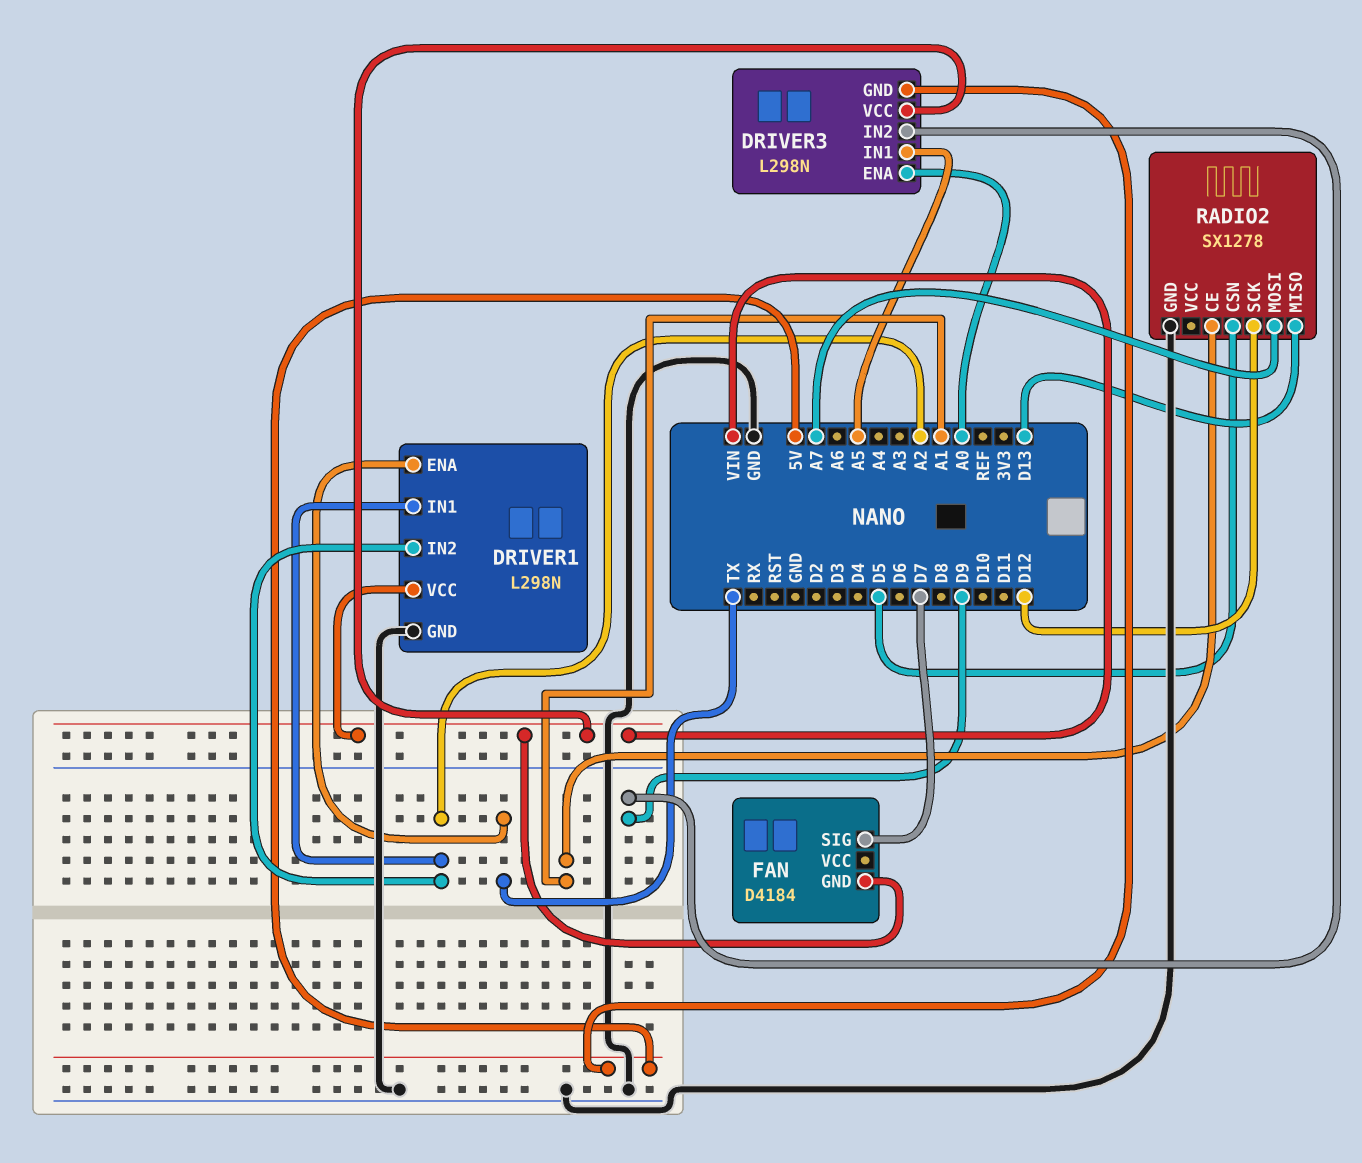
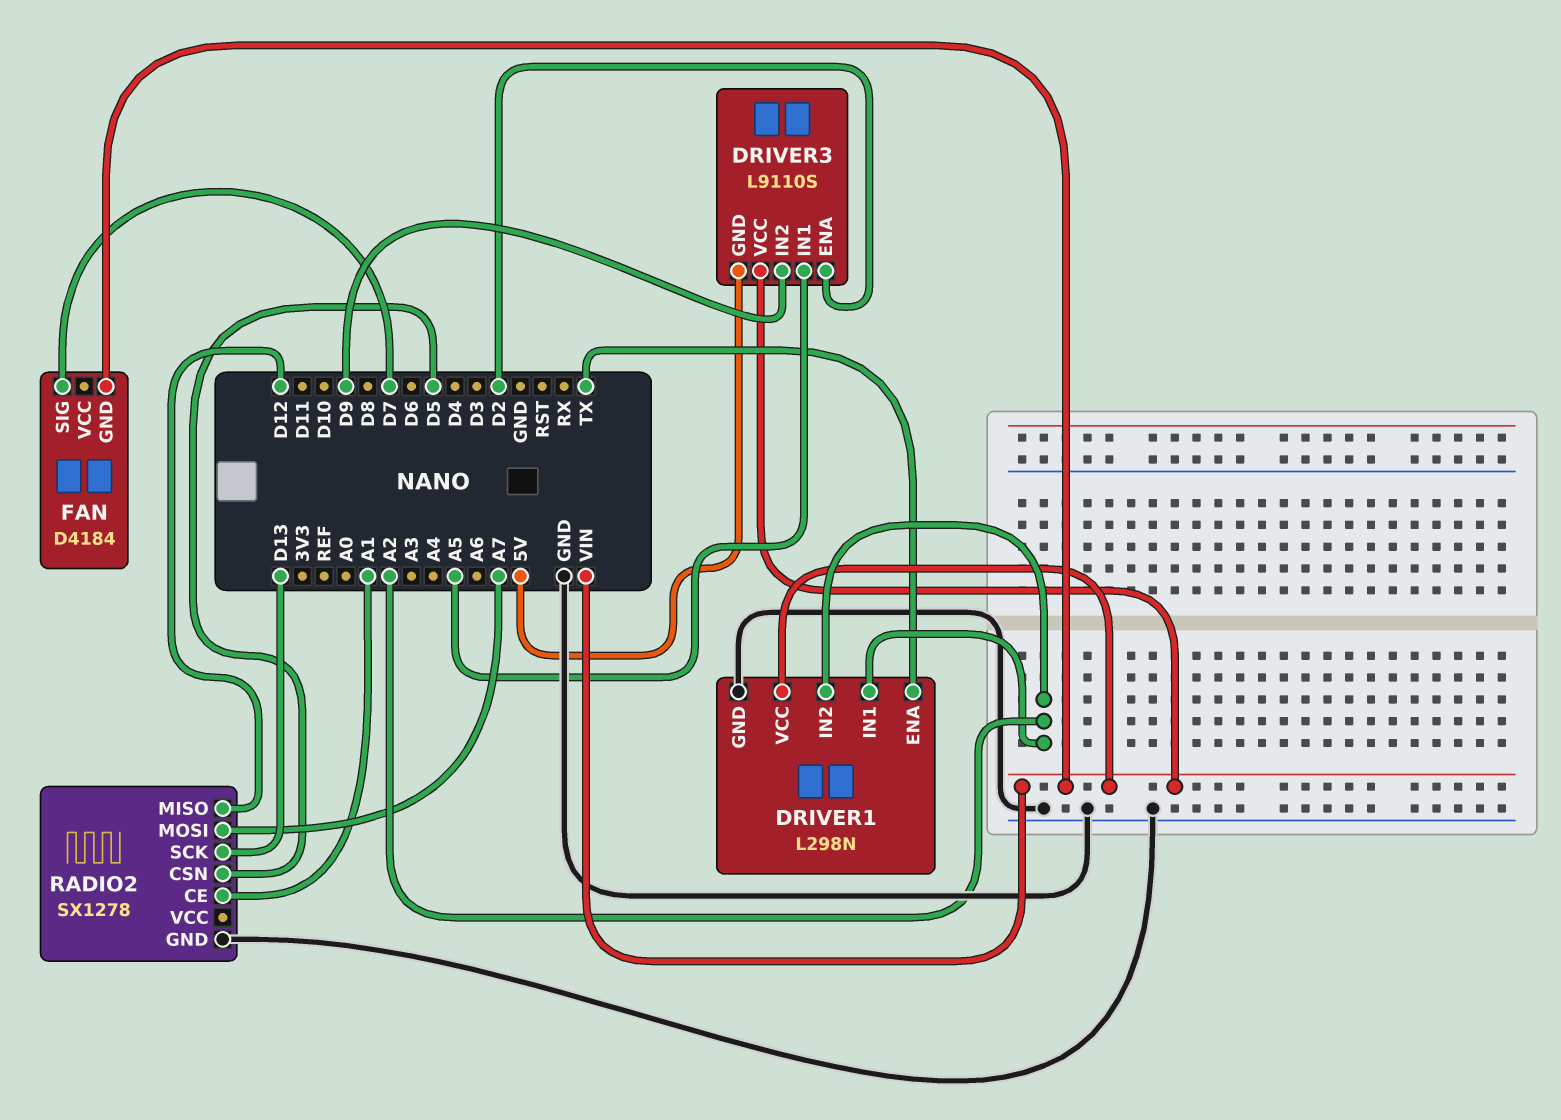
DRIVER3: L298N -> L9110S
DRIVER3 pin ENA: A0 -> D2
RADIO2 pin MISO: D13 -> D12
RADIO2 pin SCK: D12 -> D13

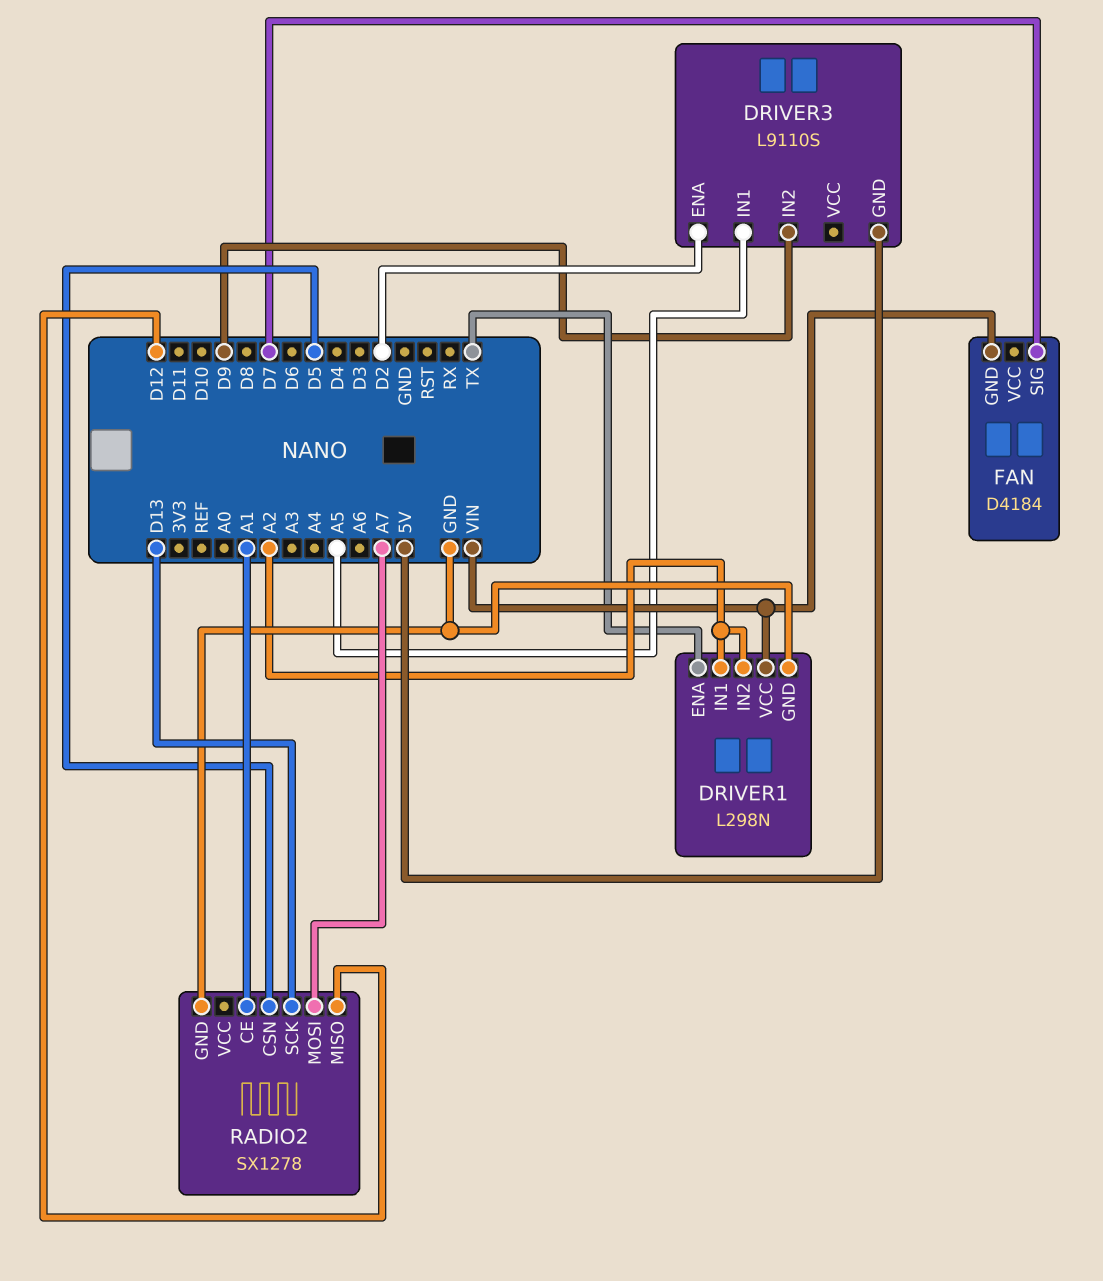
DRIVER3 pin VCC: VIN -> none

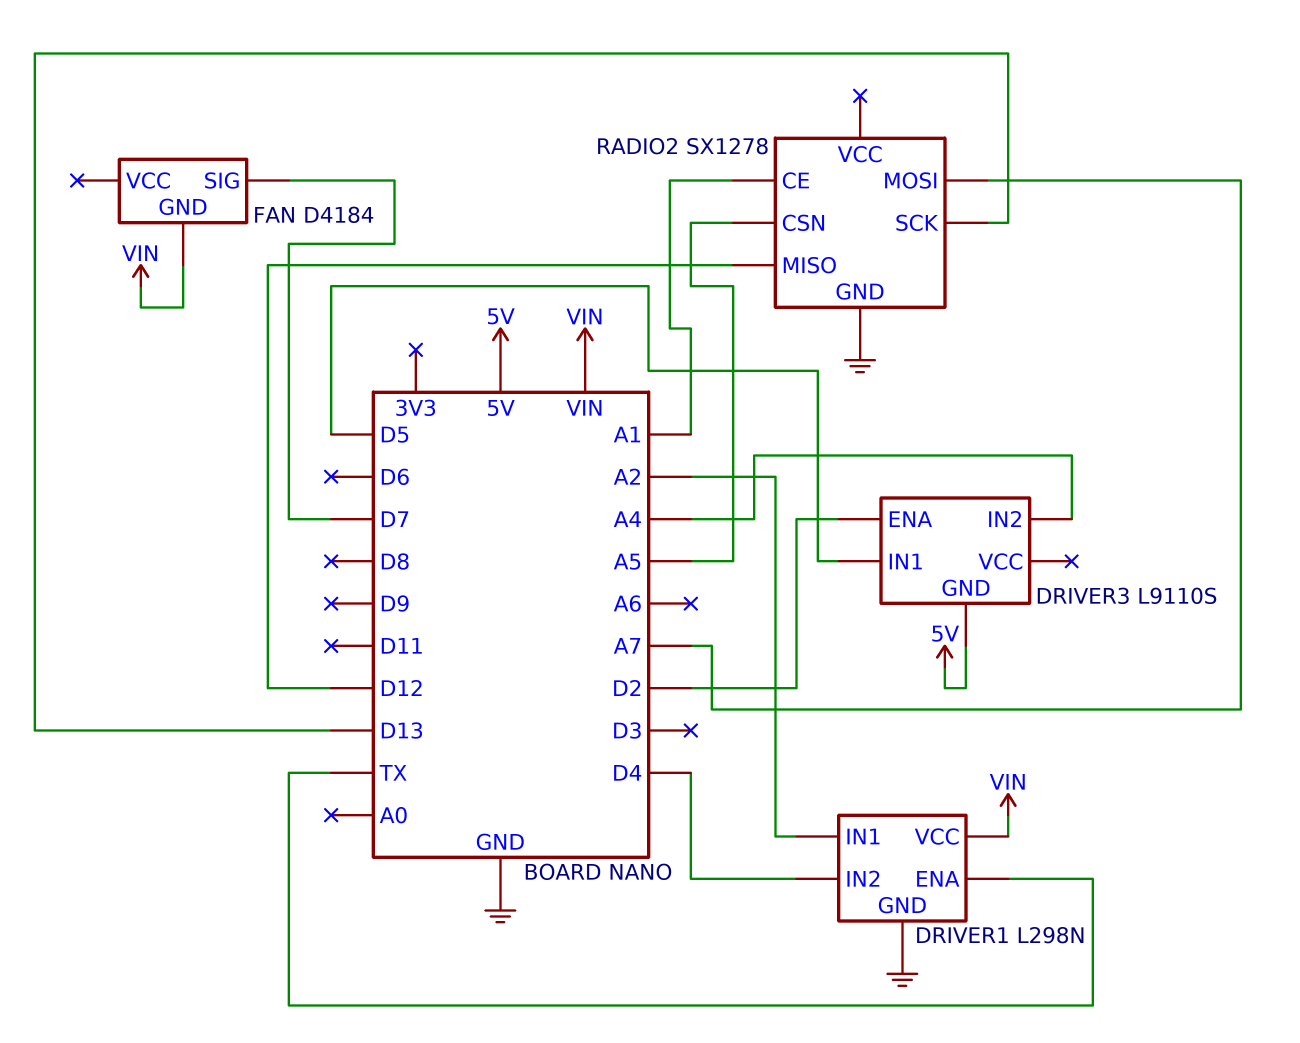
DRIVER1 pin IN2: A2 -> D4
DRIVER3 pin IN1: A5 -> D5
DRIVER3 pin IN2: D9 -> A4
RADIO2 pin CSN: D5 -> A5

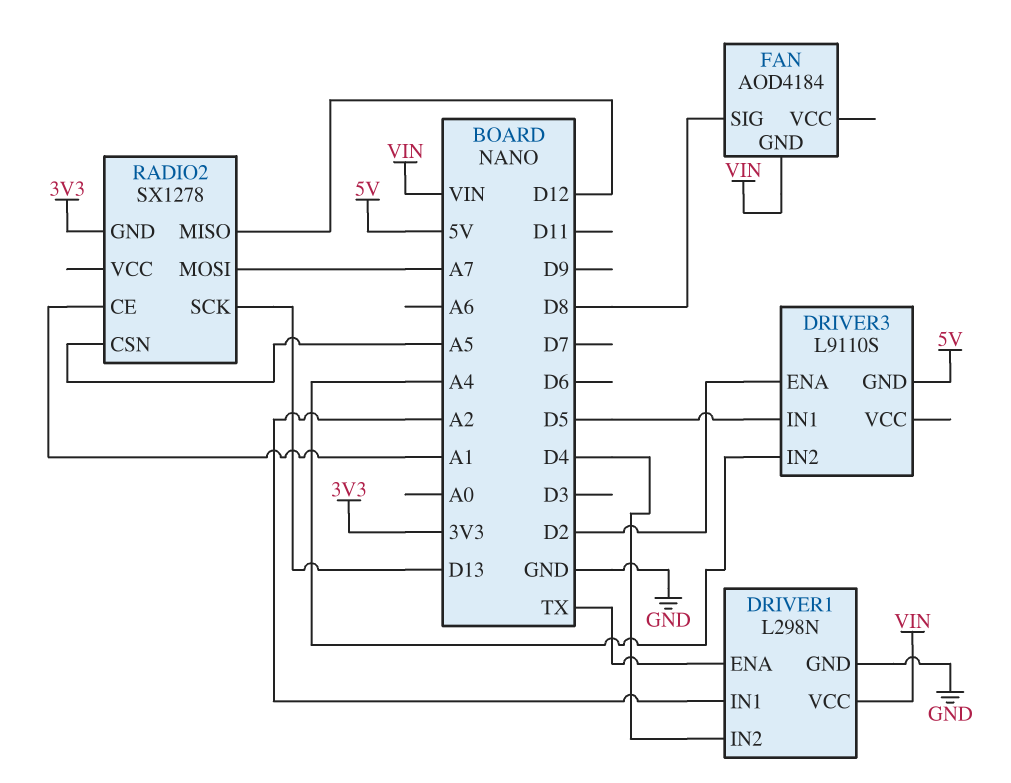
FAN: D4184 -> AOD4184
FAN pin SIG: D7 -> D8
RADIO2 pin GND: GND -> 3V3

